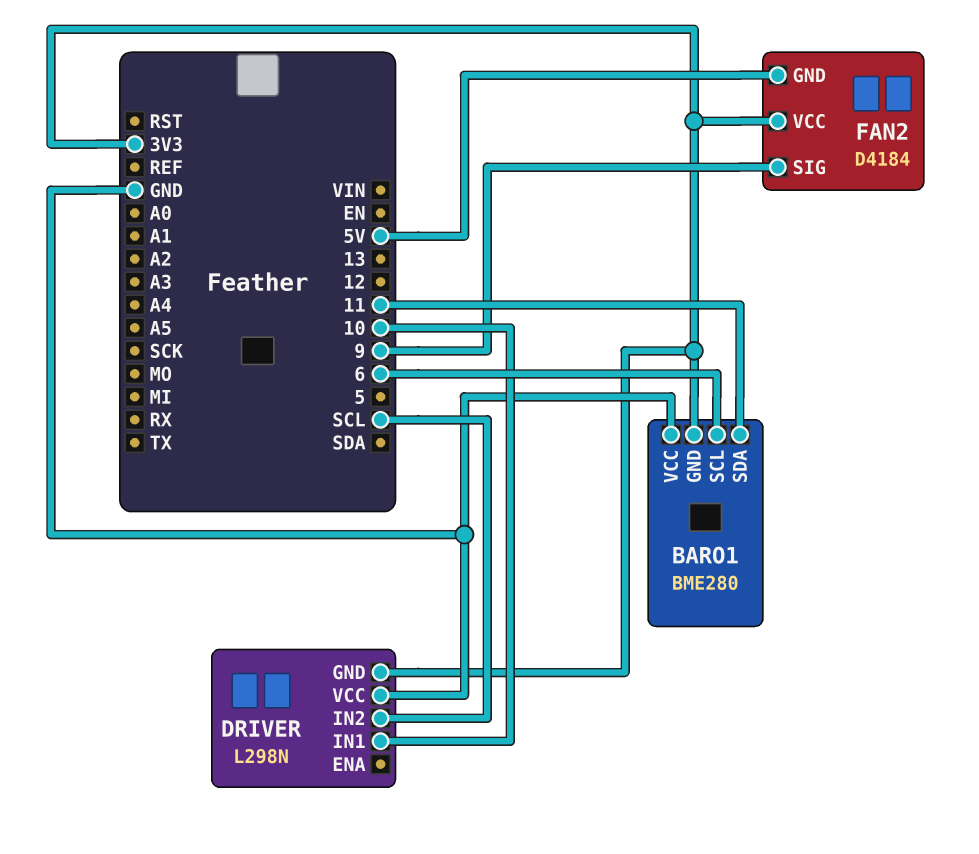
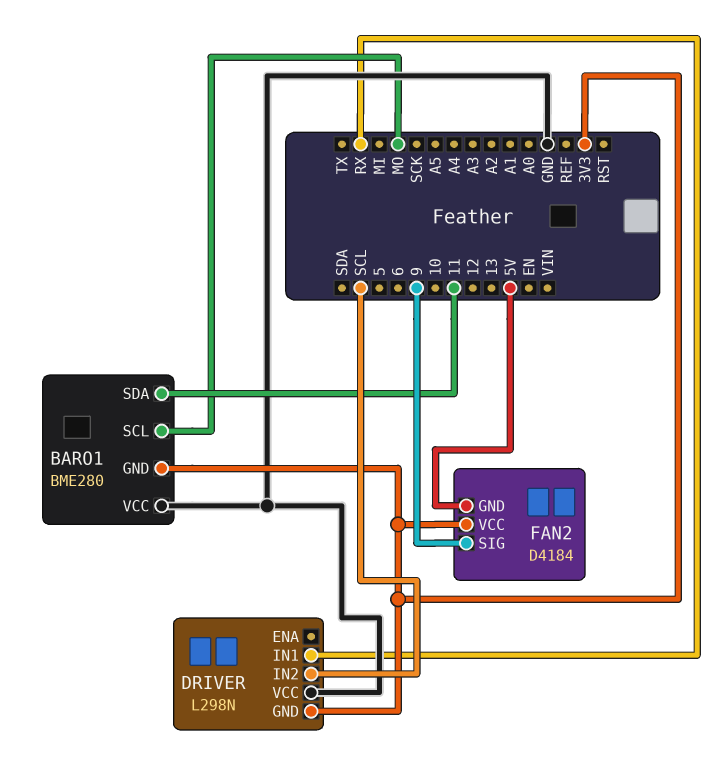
BARO1 pin SCL: 6 -> MO
DRIVER pin IN1: 10 -> RX

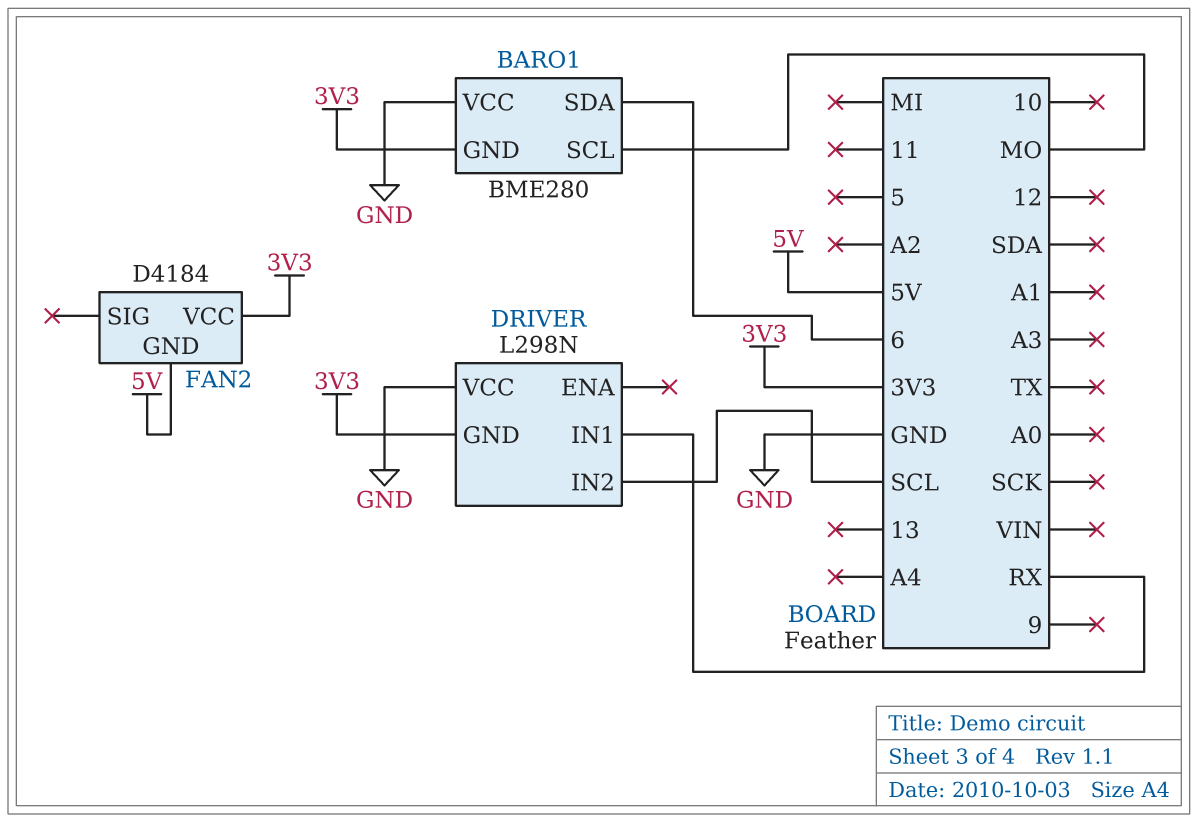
BARO1 pin SDA: 11 -> 6
FAN2 pin SIG: 9 -> none

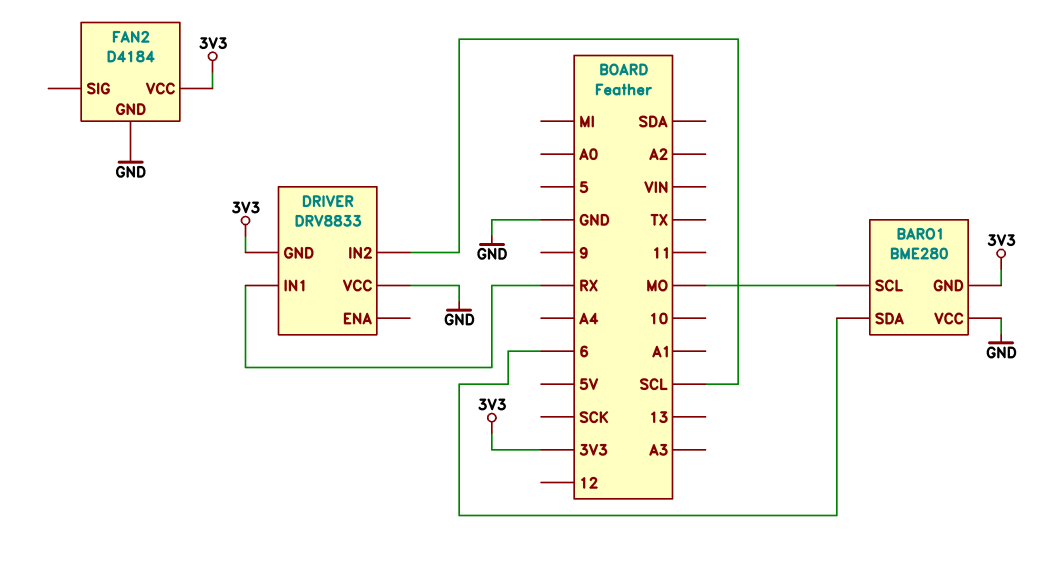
DRIVER: L298N -> DRV8833
FAN2 pin GND: 5V -> GND

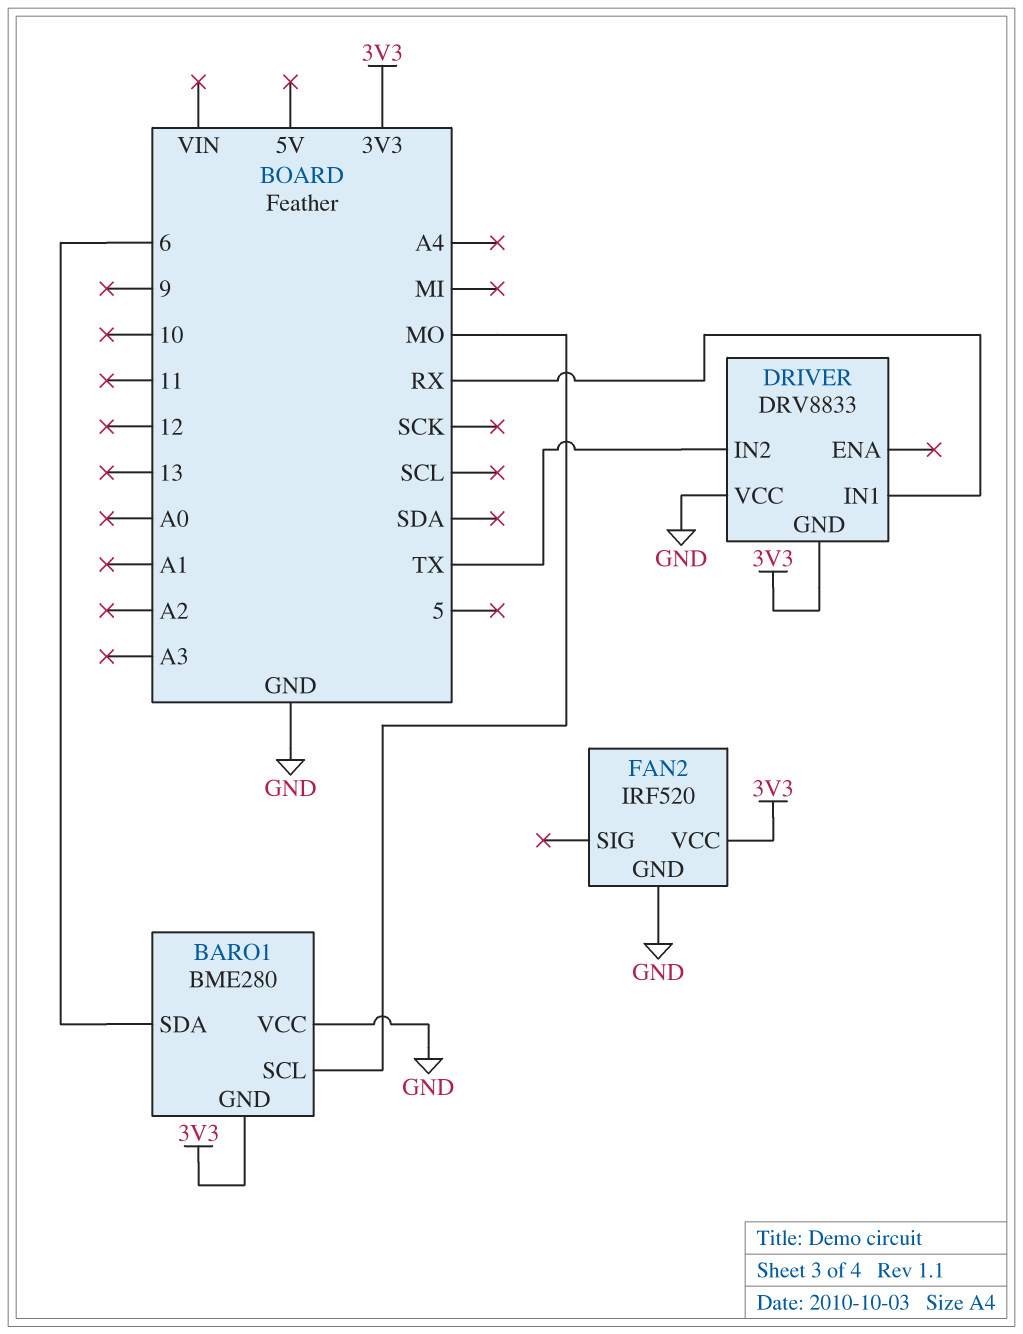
DRIVER pin IN2: SCL -> TX
FAN2: D4184 -> IRF520

